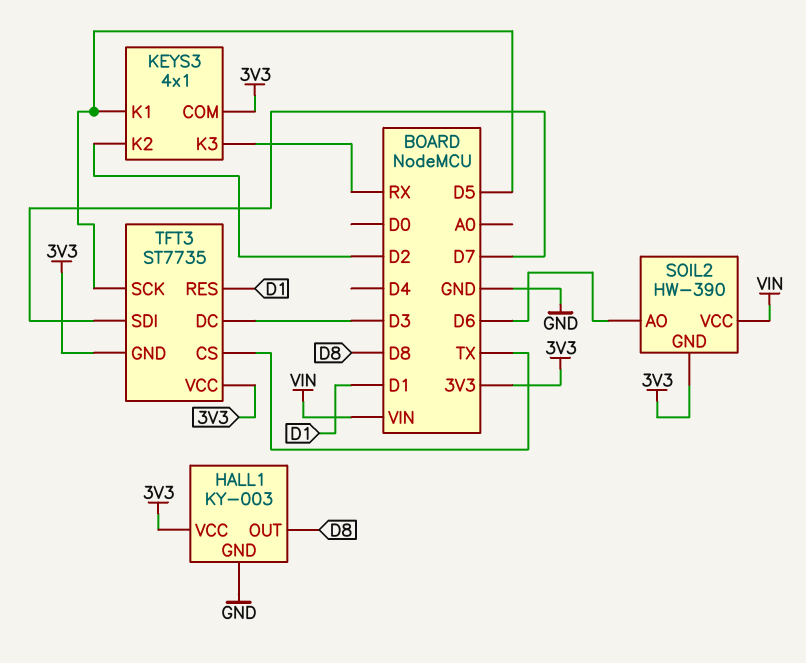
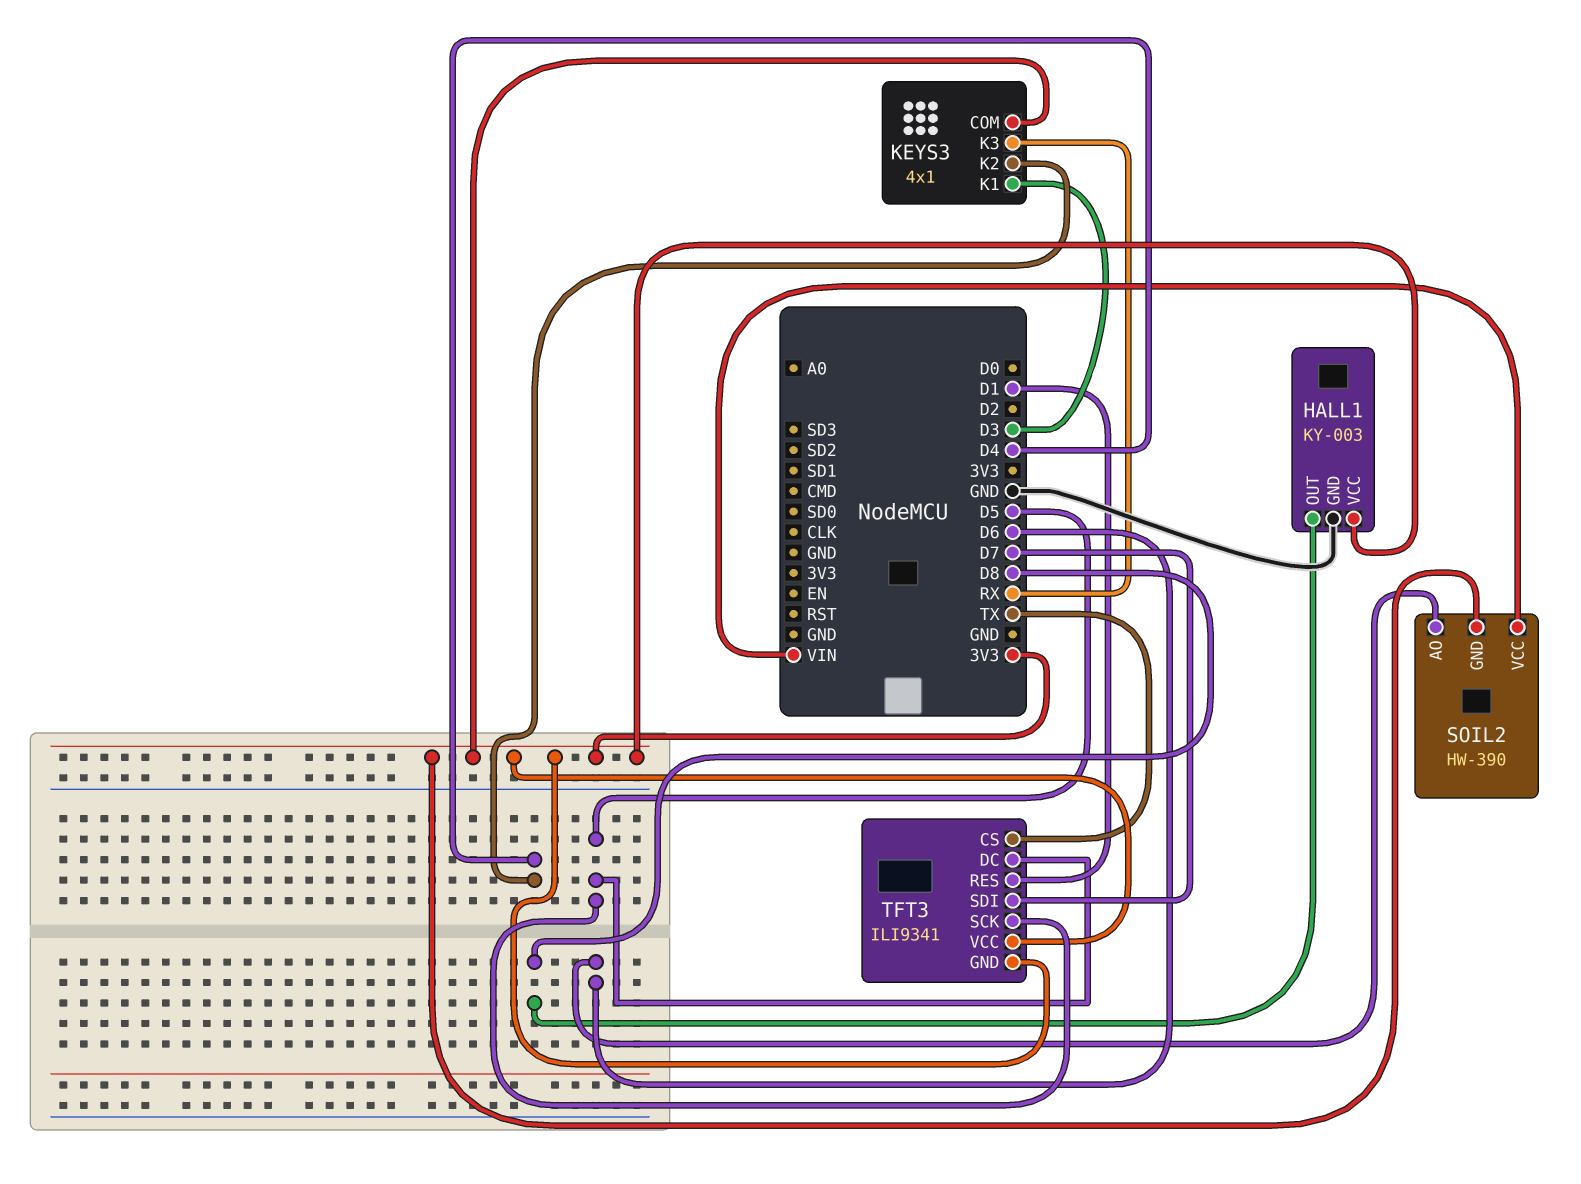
KEYS3 pin K1: D5 -> D3
KEYS3 pin K2: D2 -> D4
TFT3: ST7735 -> ILI9341
TFT3 pin DC: D3 -> D5

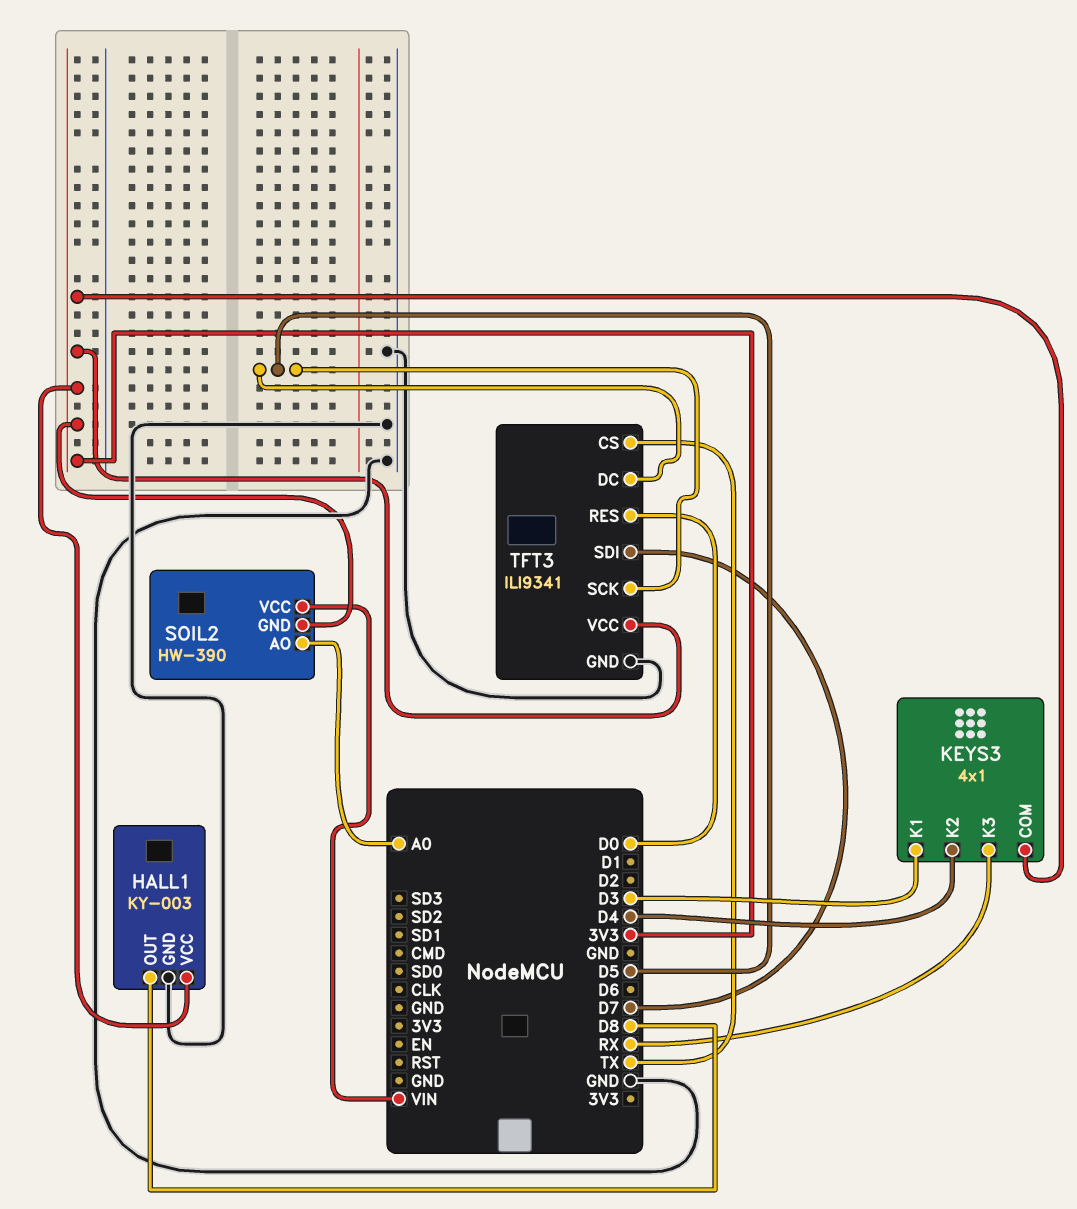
SOIL2 pin AO: D6 -> A0
TFT3 pin GND: 3V3 -> GND
TFT3 pin RES: D1 -> D0

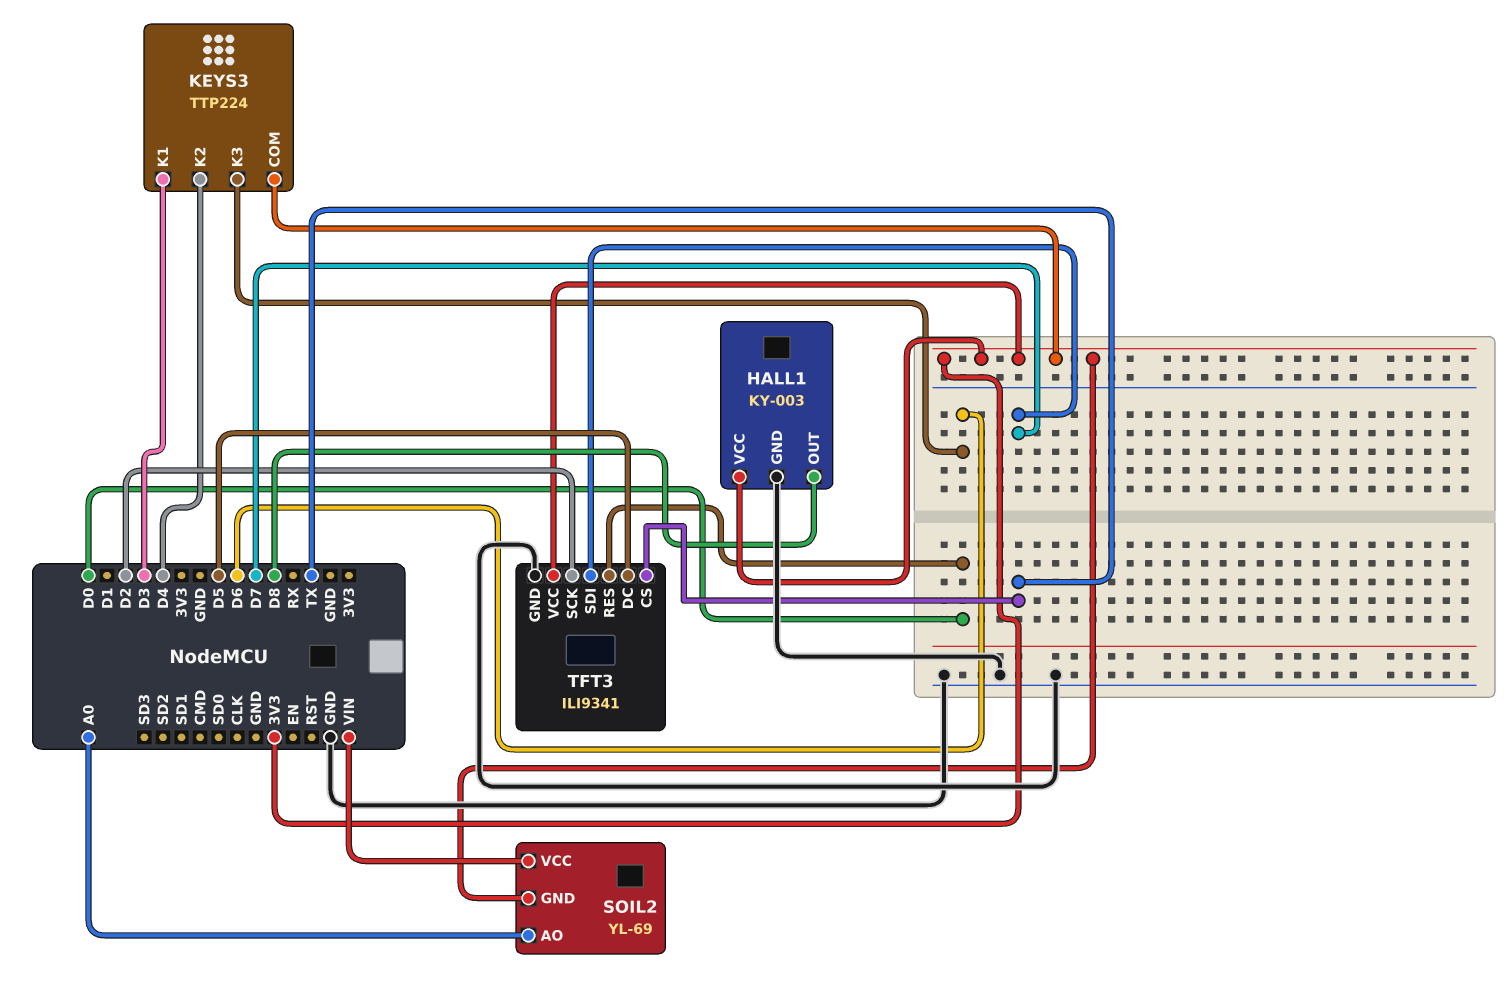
KEYS3: 4x1 -> TTP224
KEYS3 pin K3: RX -> D6
SOIL2: HW-390 -> YL-69
TFT3 pin SCK: D5 -> D2

